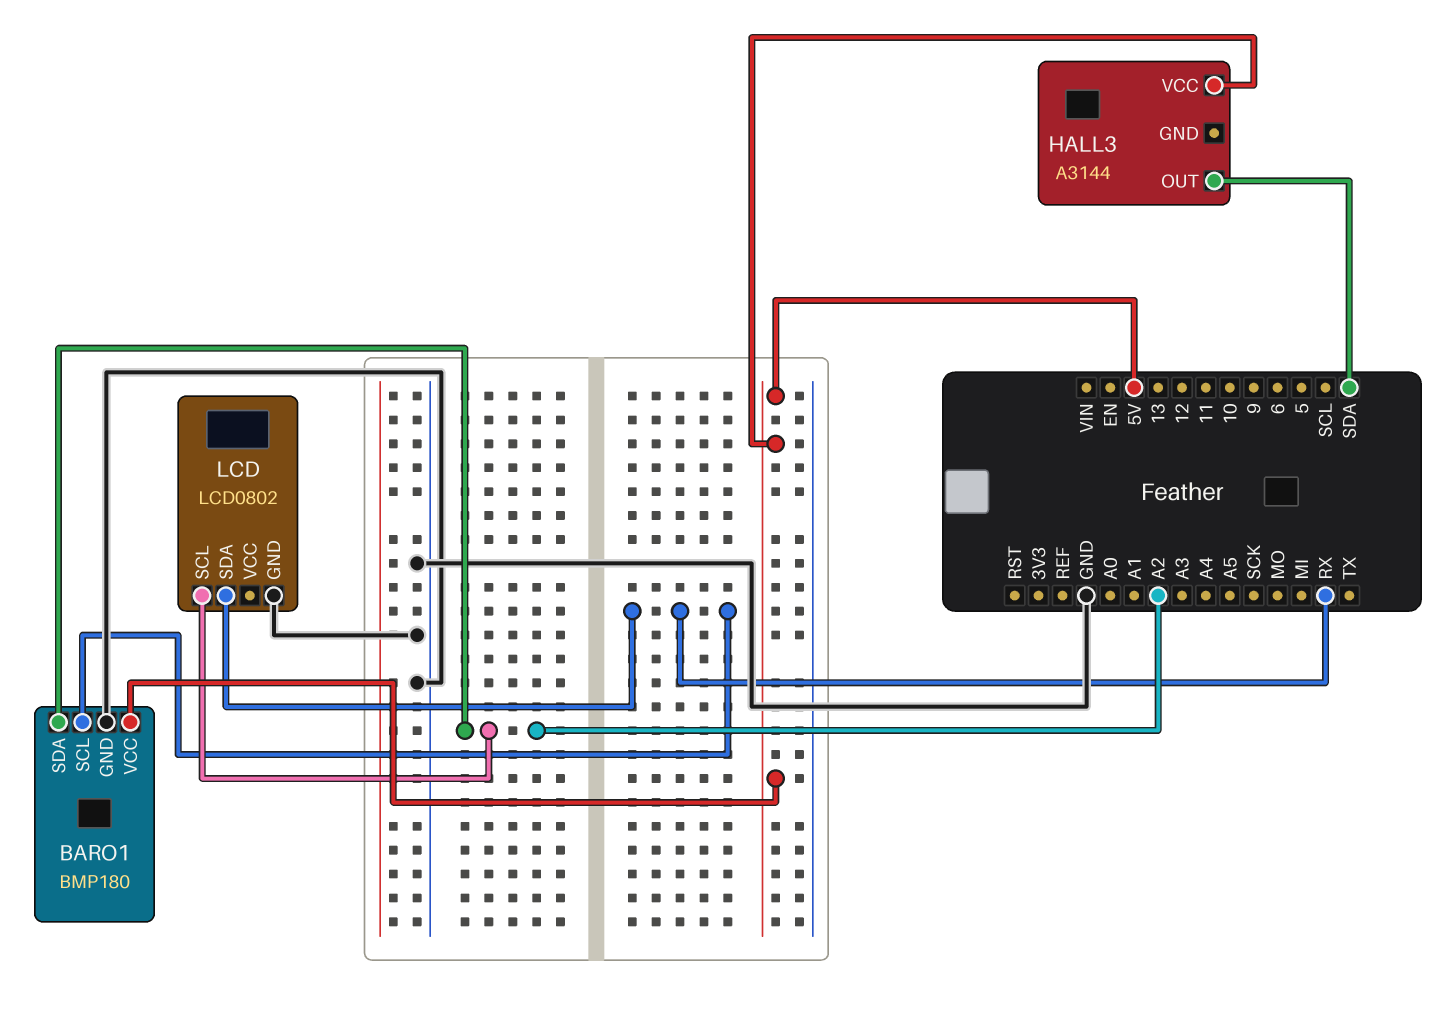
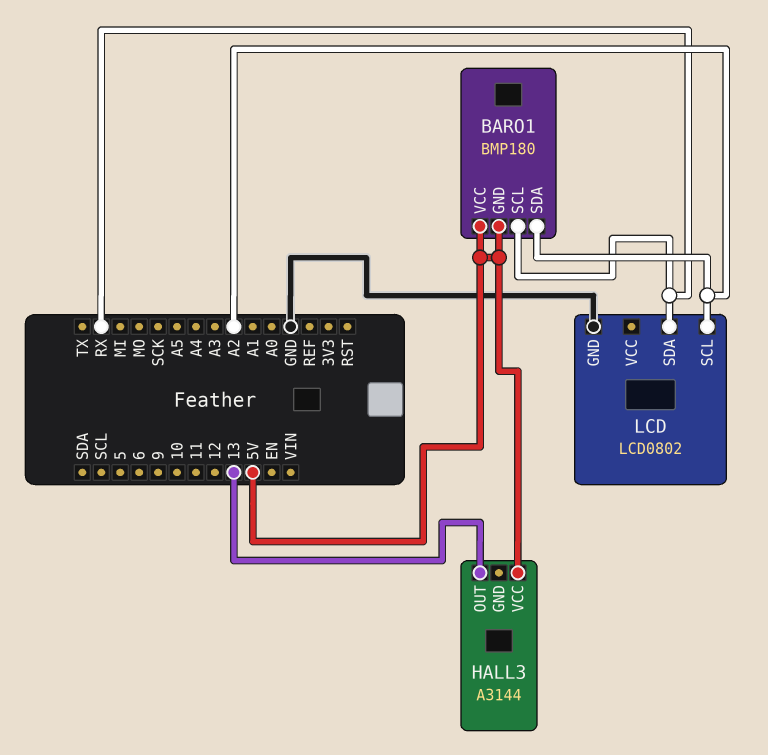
BARO1 pin GND: GND -> 5V
HALL3 pin OUT: SDA -> 13

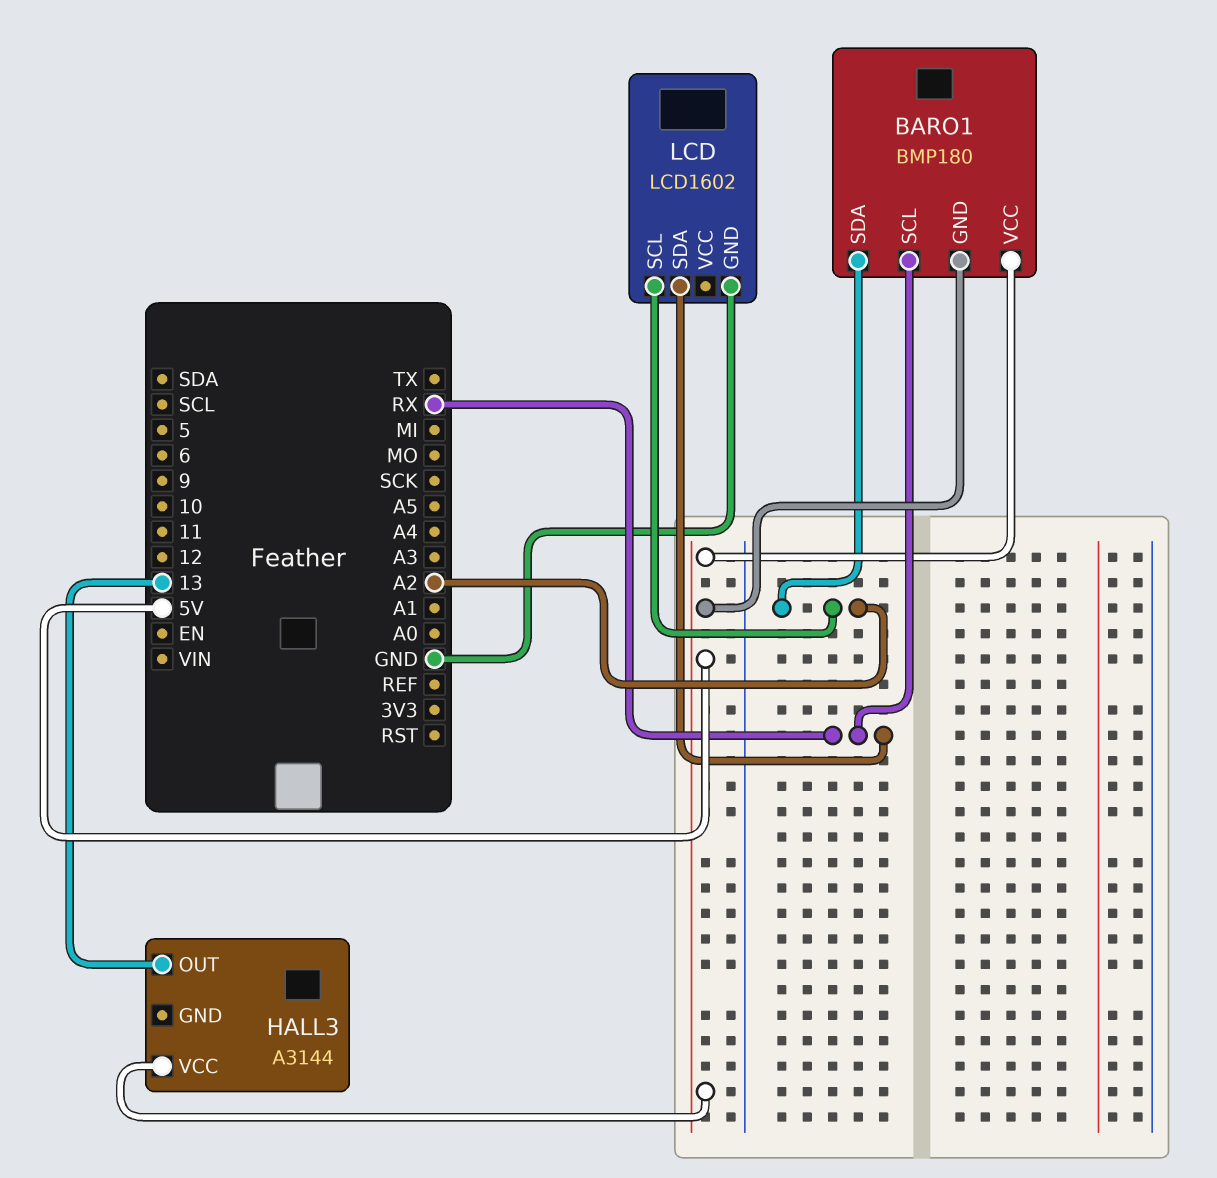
LCD: LCD0802 -> LCD1602

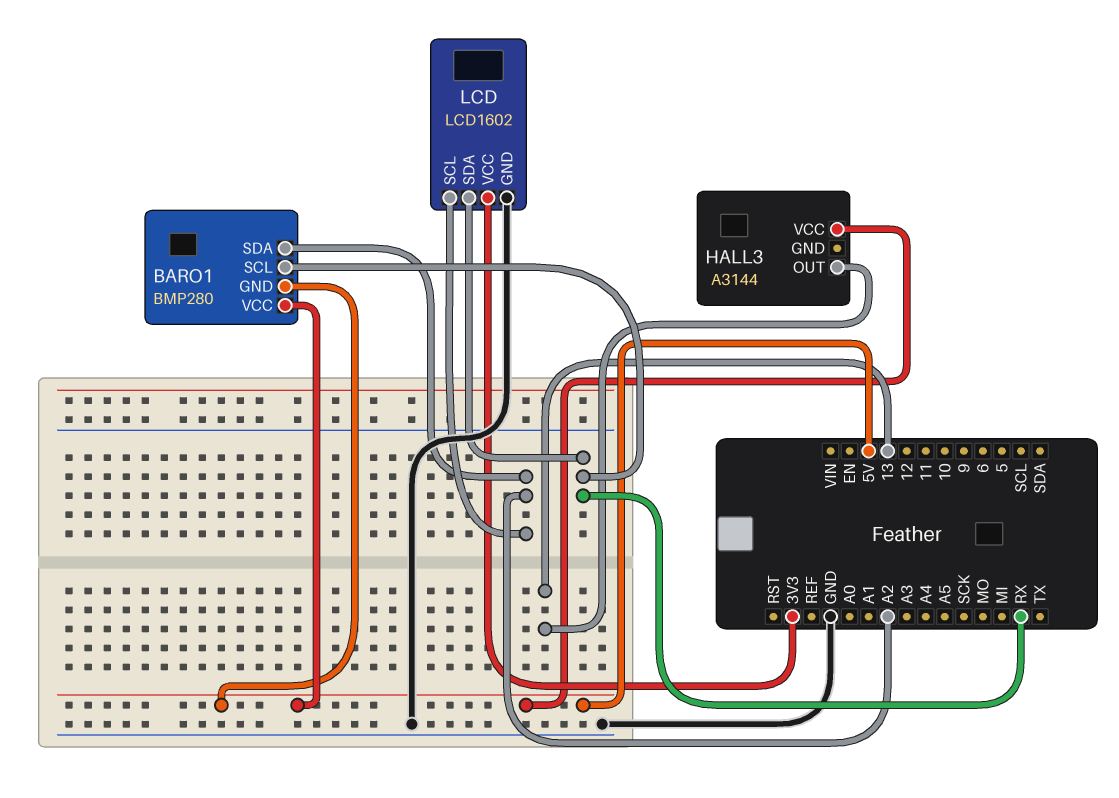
BARO1: BMP180 -> BMP280
LCD pin VCC: none -> 3V3

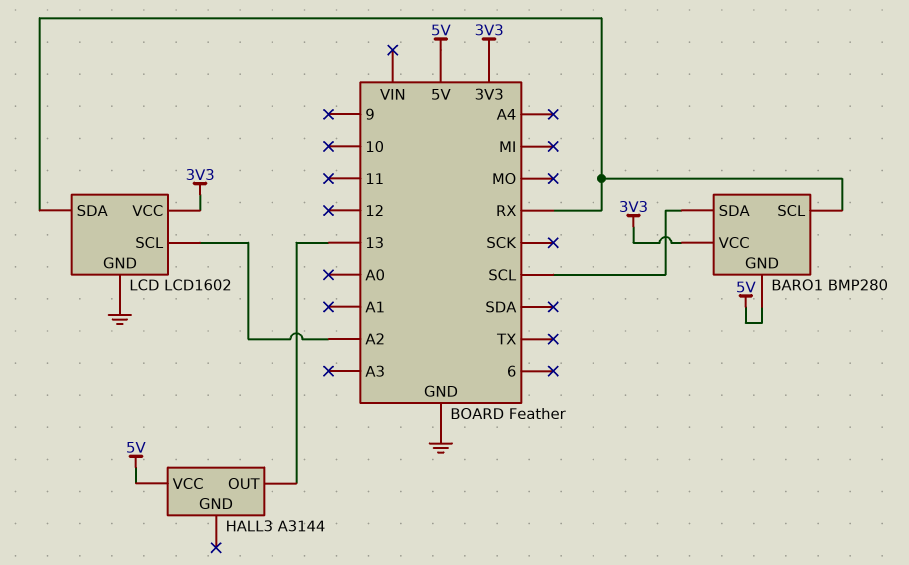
BARO1 pin SDA: A2 -> SCL
BARO1 pin VCC: 5V -> 3V3

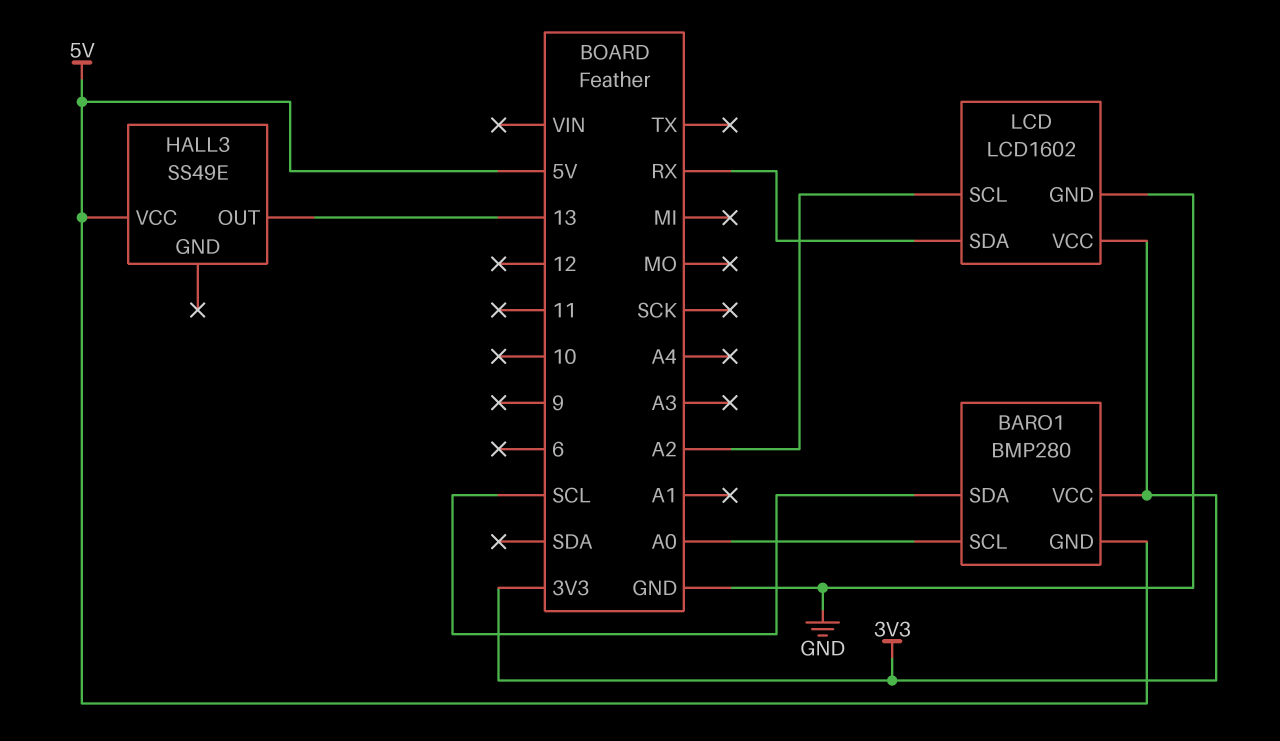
BARO1 pin SCL: RX -> A0
HALL3: A3144 -> SS49E

